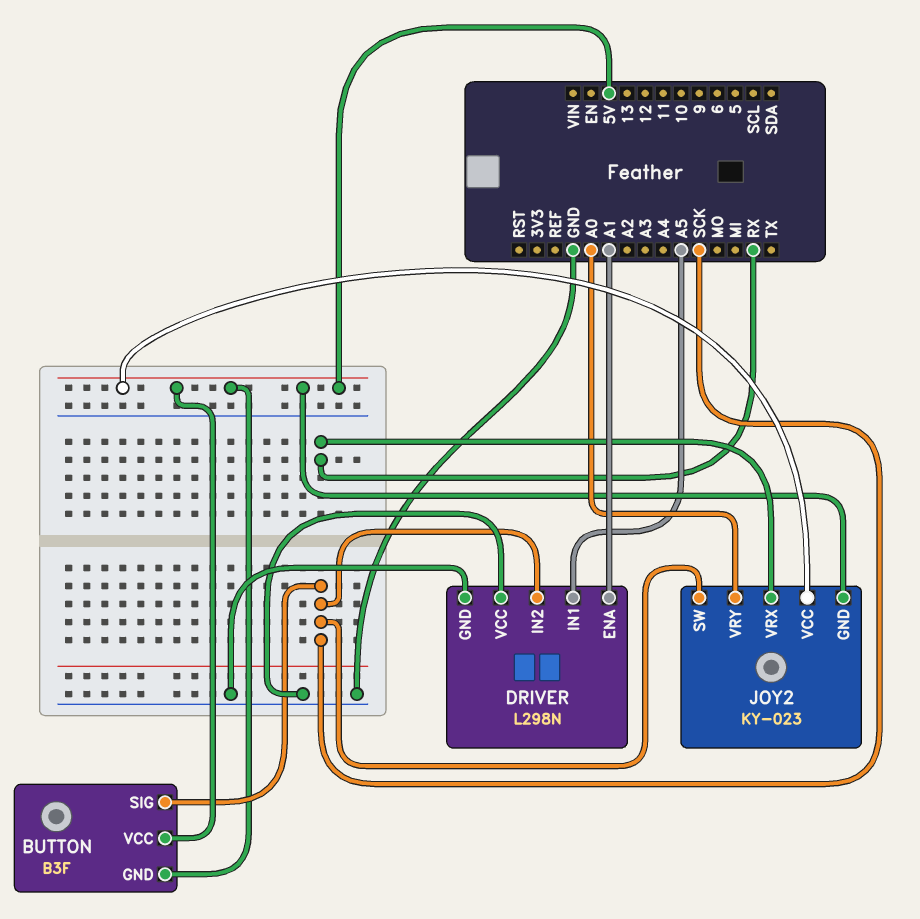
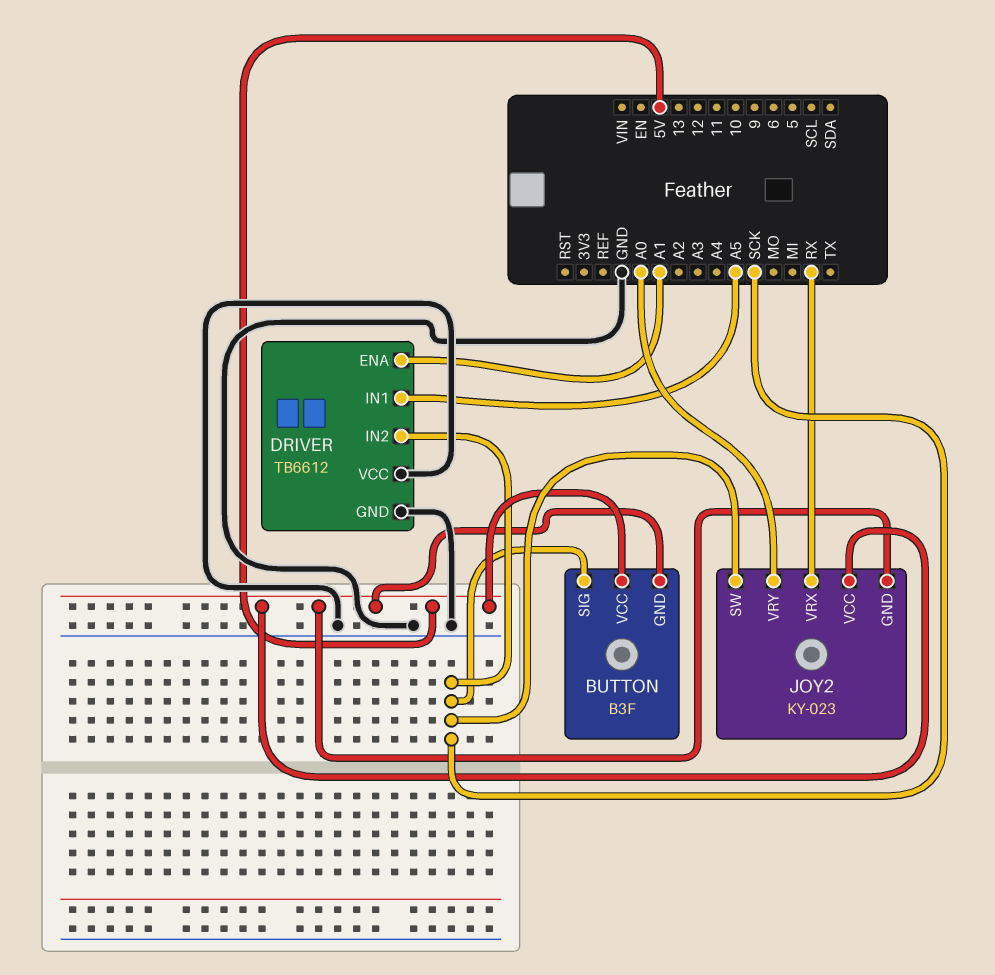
DRIVER: L298N -> TB6612

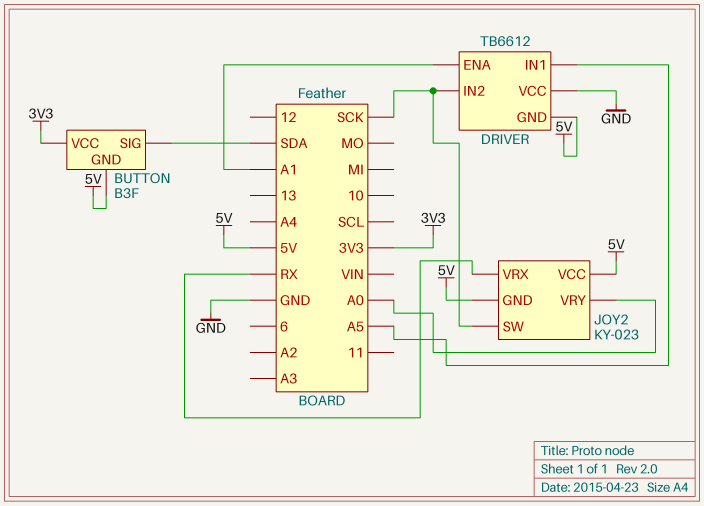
BUTTON pin SIG: SCK -> SDA
BUTTON pin VCC: 5V -> 3V3
DRIVER pin GND: GND -> 5V

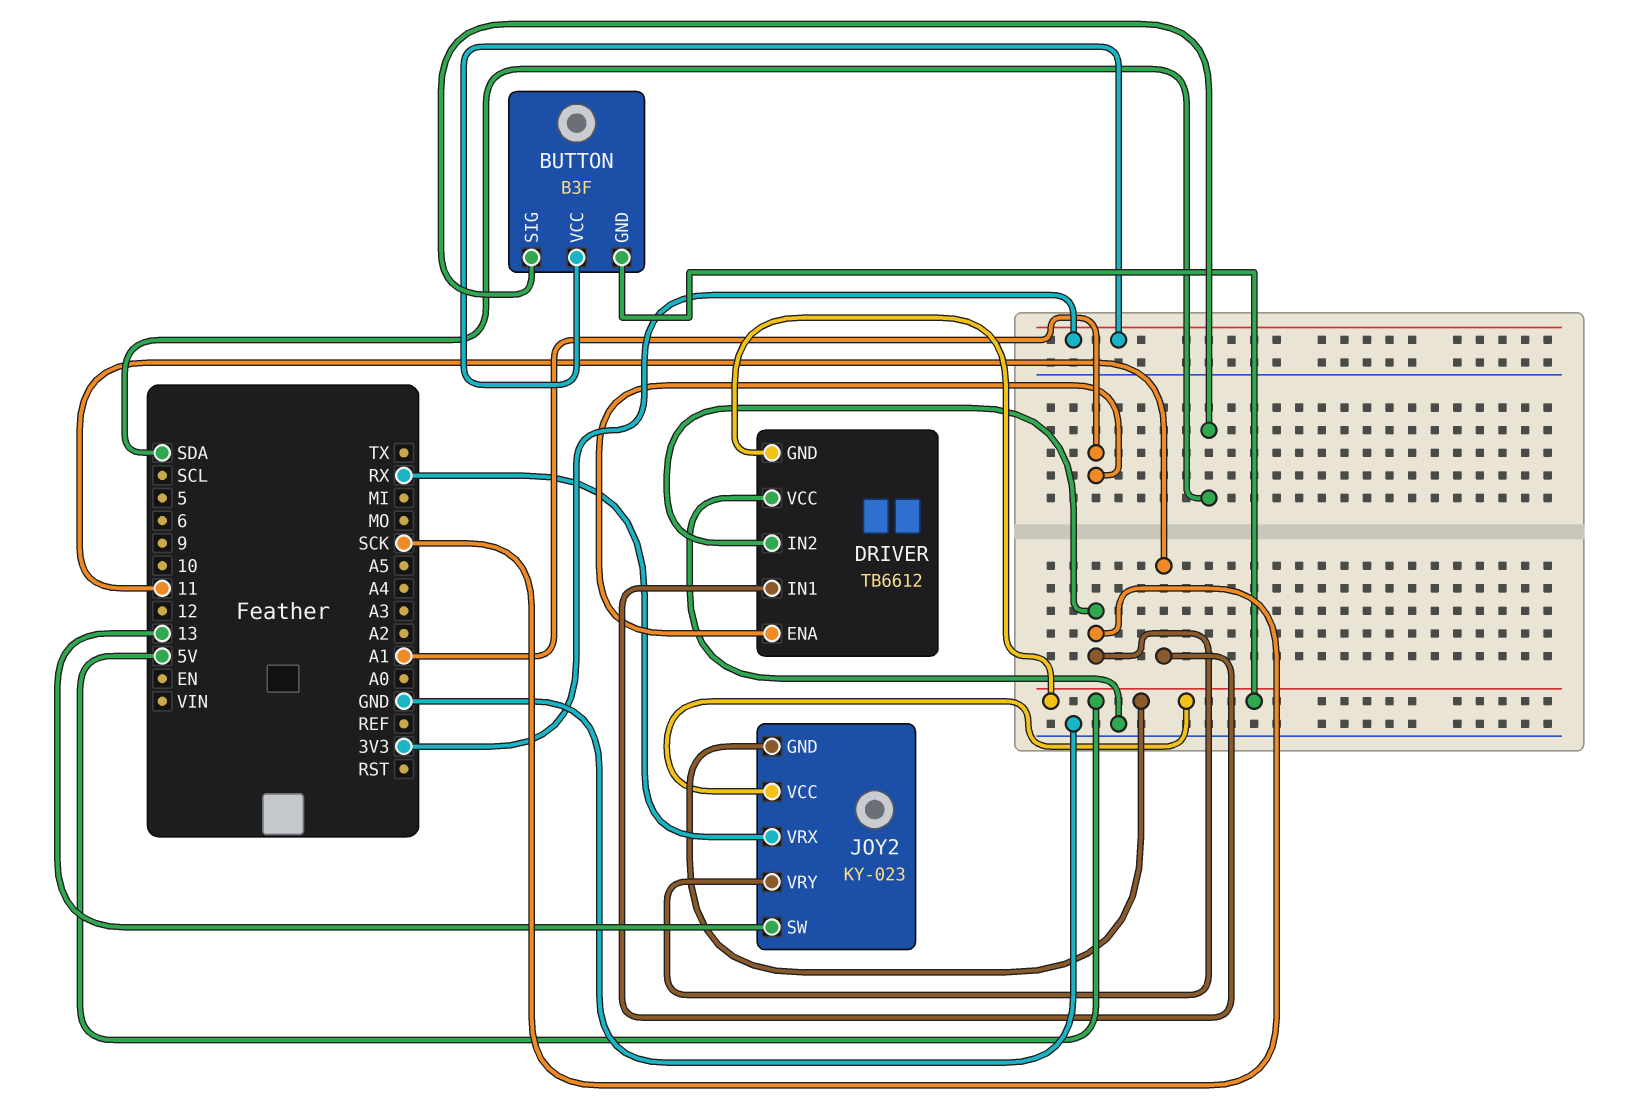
DRIVER pin IN1: A5 -> 11
JOY2 pin SW: SCK -> 13
JOY2 pin VRY: A0 -> SCK

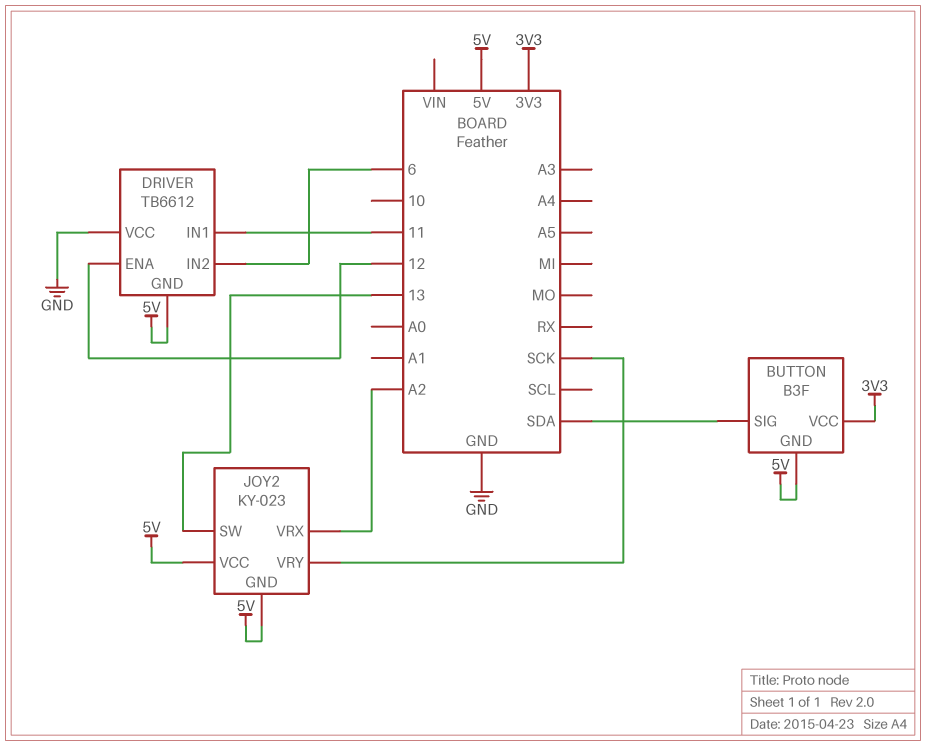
DRIVER pin ENA: A1 -> 12
DRIVER pin IN2: SCK -> 6
JOY2 pin VRX: RX -> A2

